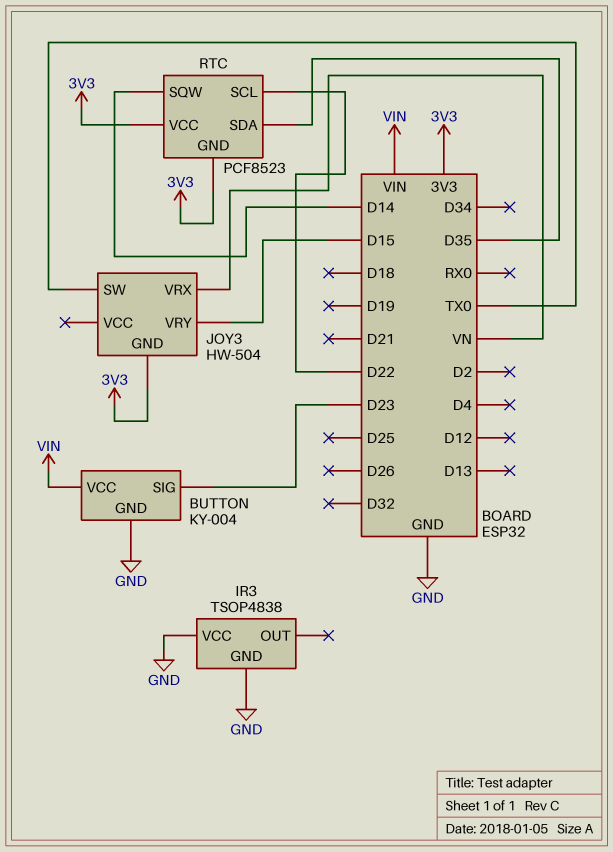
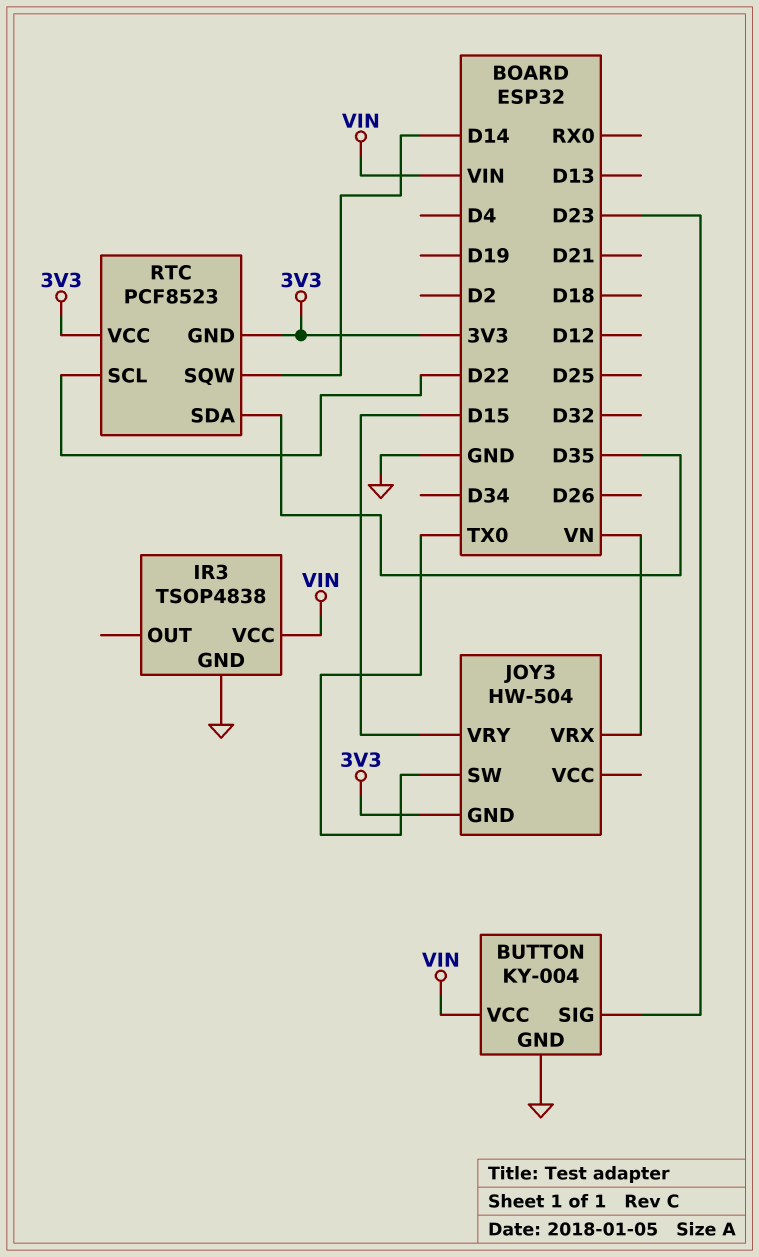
IR3 pin VCC: GND -> VIN

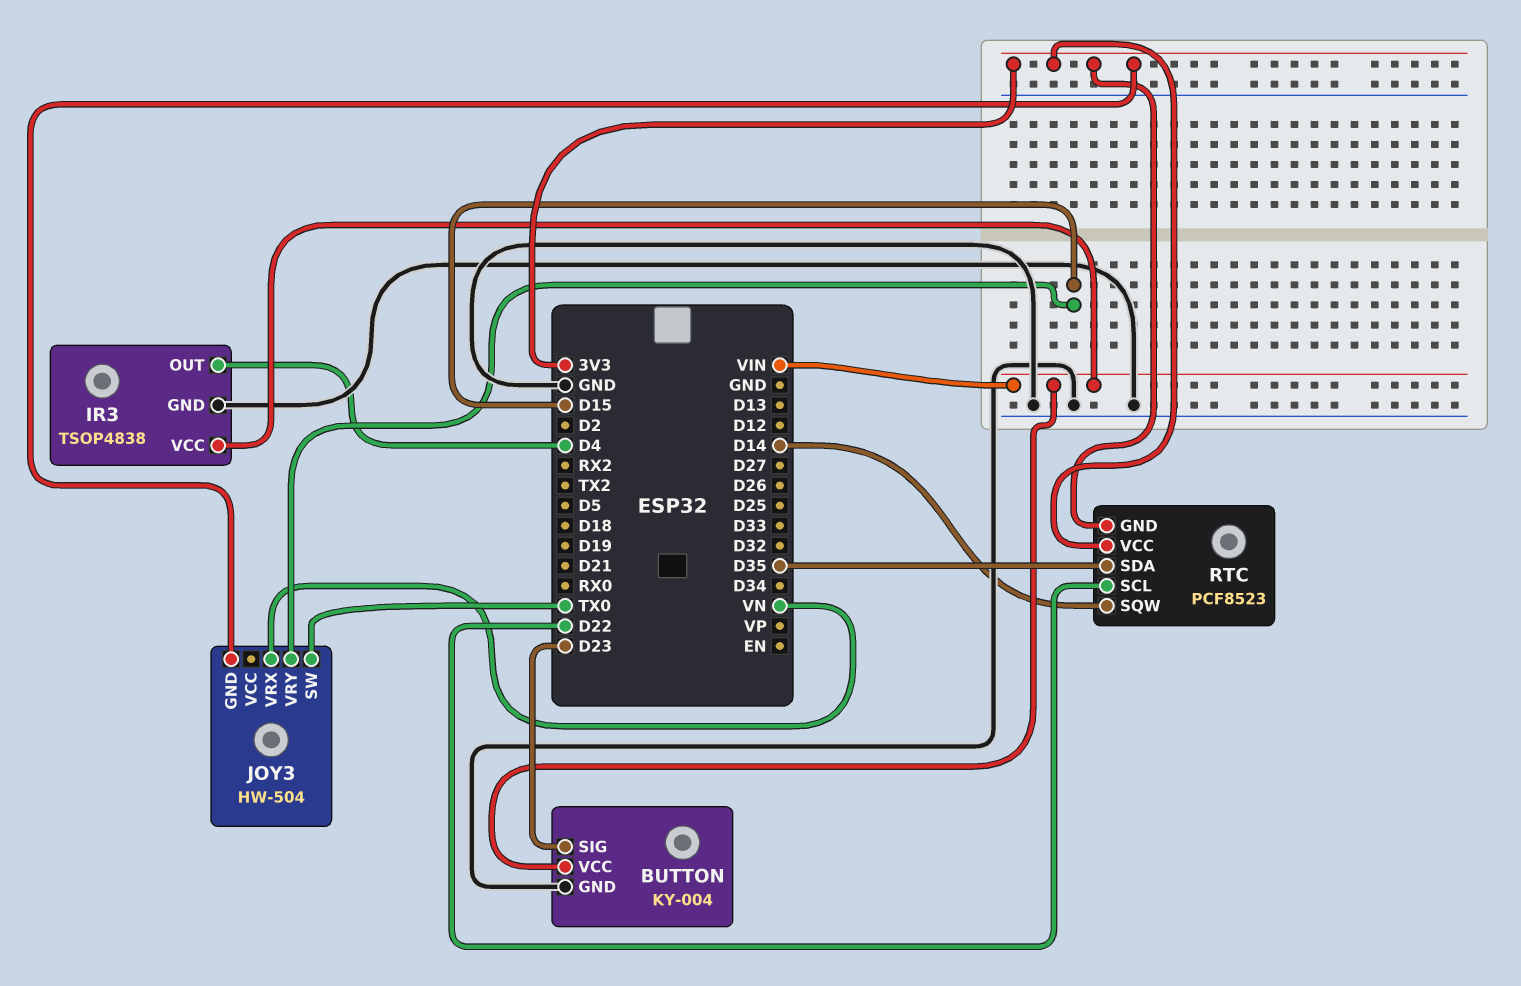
IR3 pin OUT: none -> D4

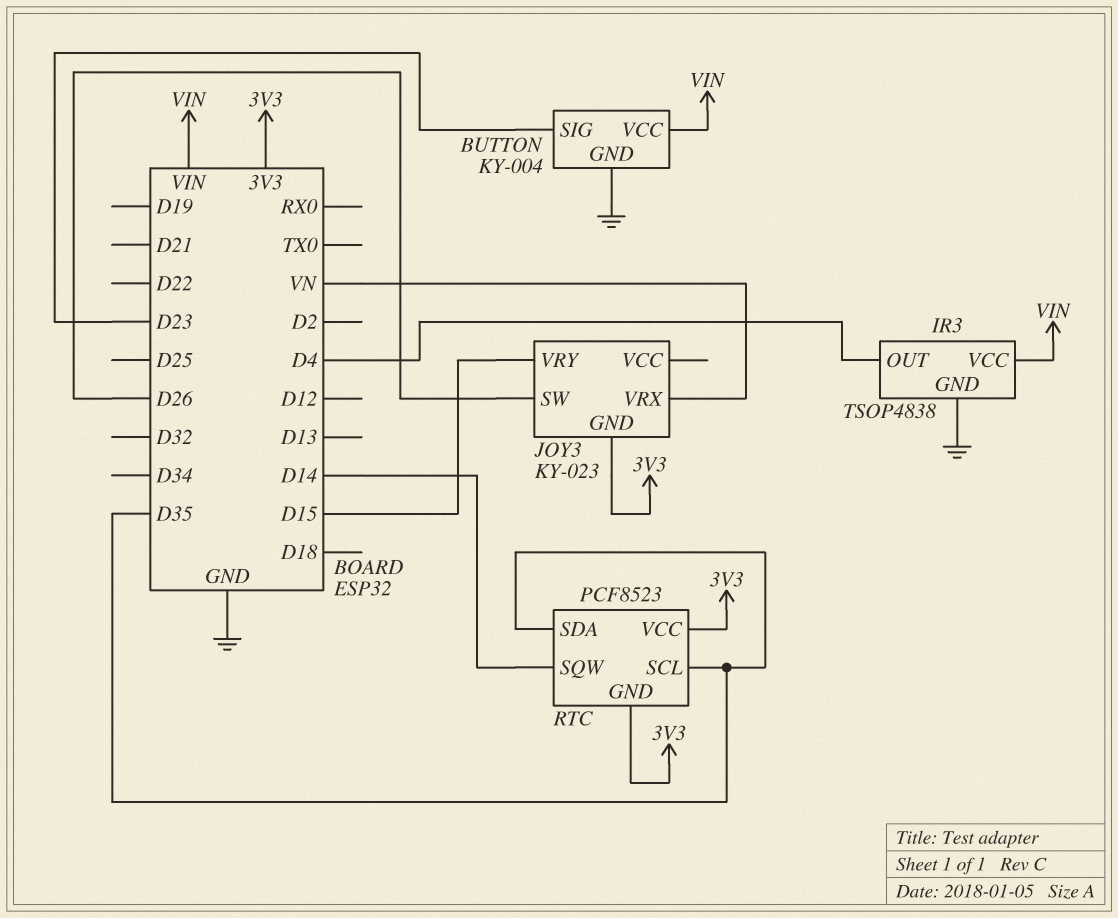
JOY3: HW-504 -> KY-023
JOY3 pin SW: TX0 -> D26
RTC pin SCL: D22 -> D35

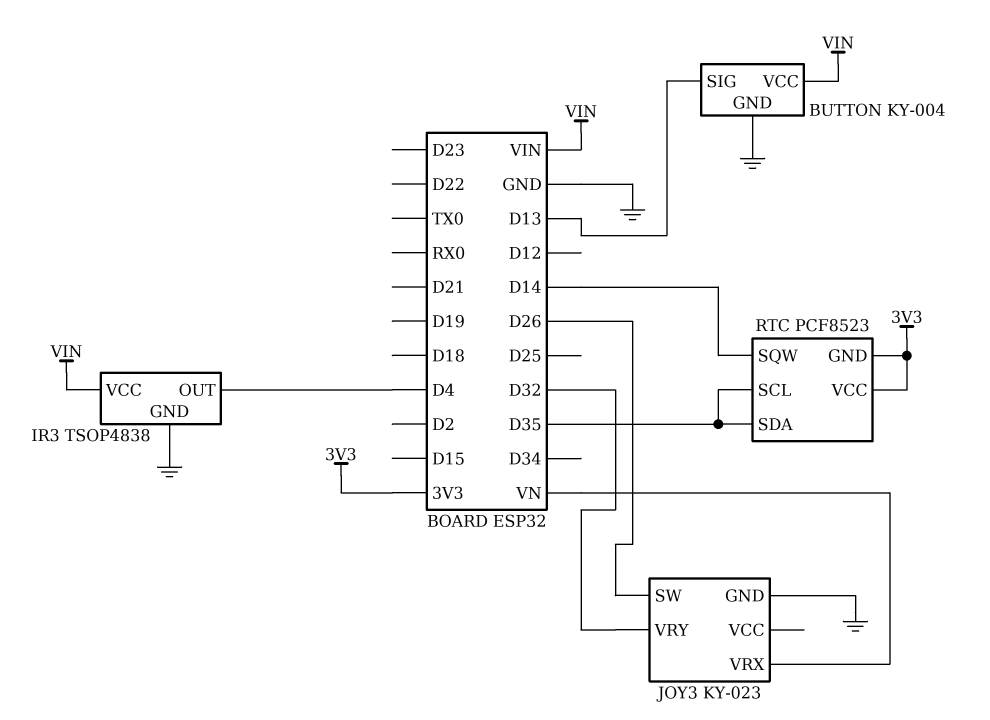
BUTTON pin SIG: D23 -> D13
JOY3 pin GND: 3V3 -> GND
JOY3 pin VRY: D15 -> D32

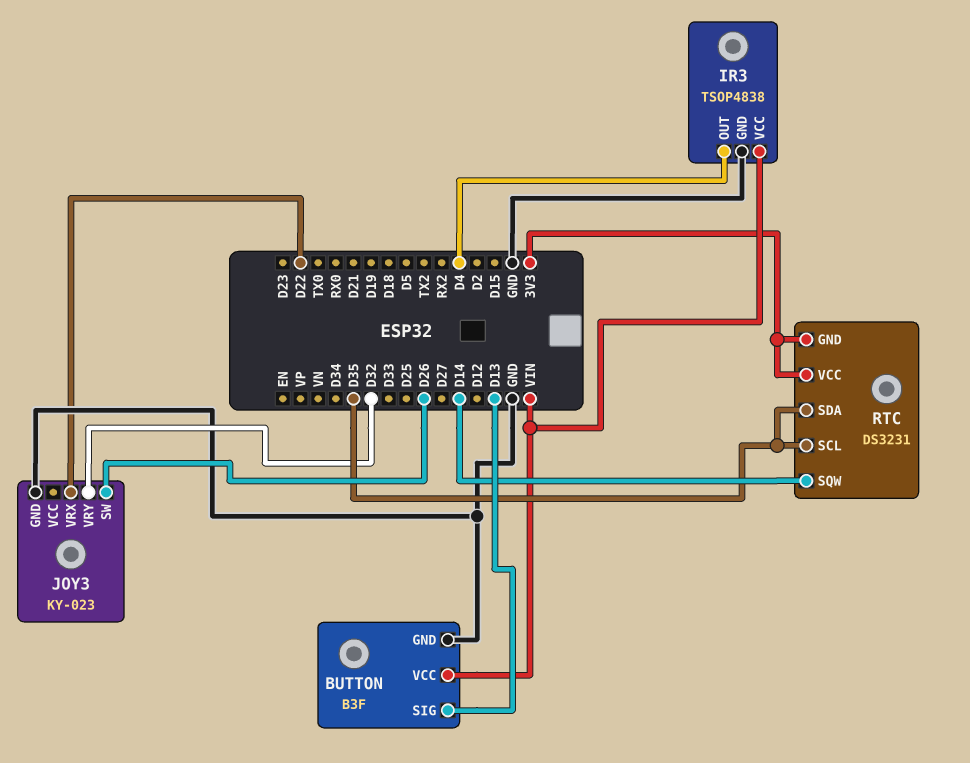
BUTTON: KY-004 -> B3F
JOY3 pin VRX: VN -> D22
RTC: PCF8523 -> DS3231

